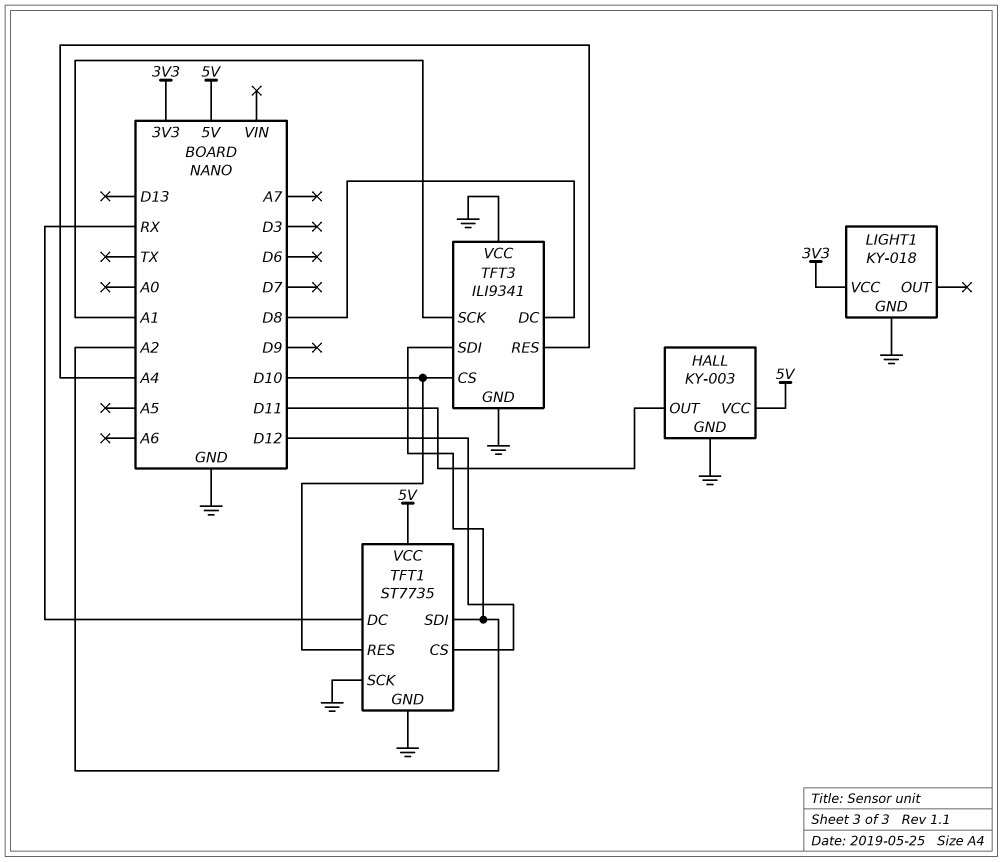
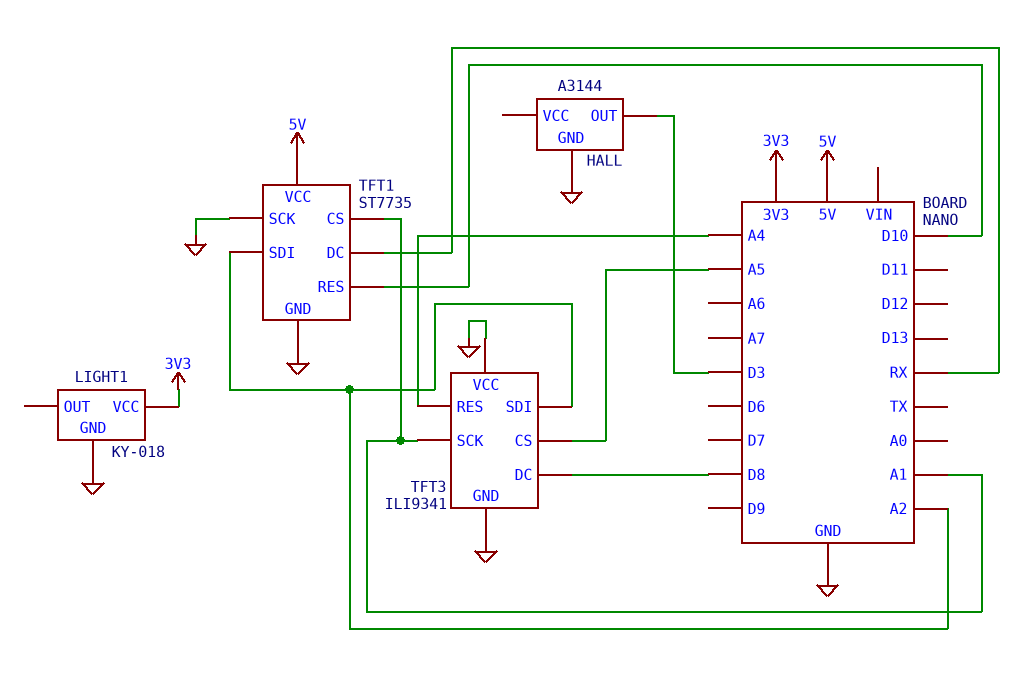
HALL: KY-003 -> A3144
HALL pin OUT: D11 -> D3
HALL pin VCC: 5V -> none
TFT1 pin CS: D12 -> A1
TFT3 pin CS: D10 -> A5

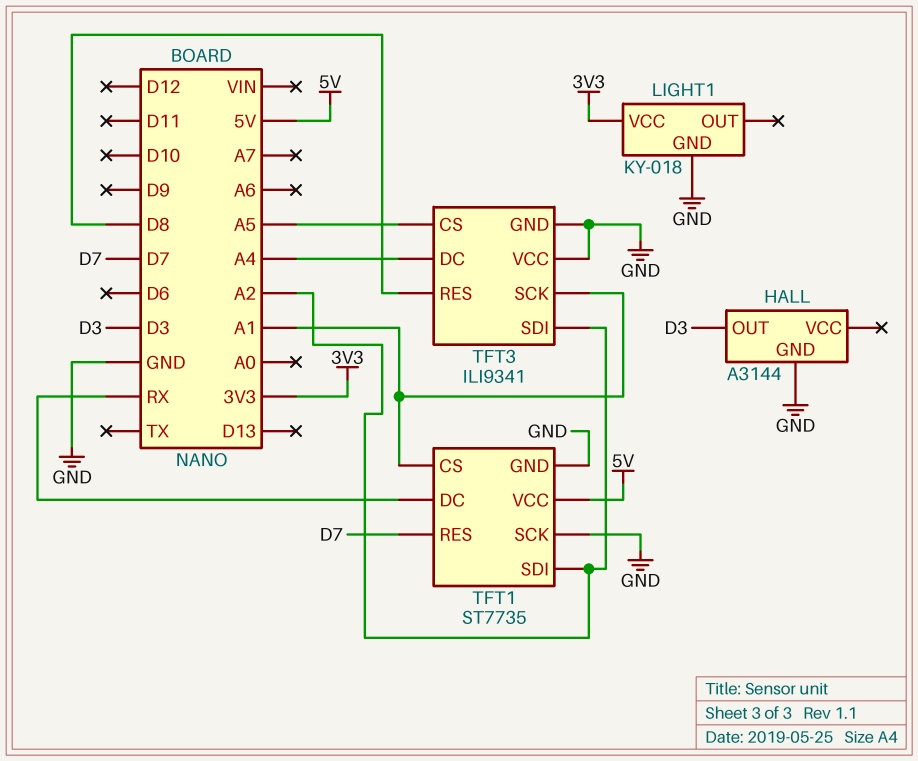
TFT1 pin RES: D10 -> D7
TFT3 pin DC: D8 -> A4
TFT3 pin RES: A4 -> D8

